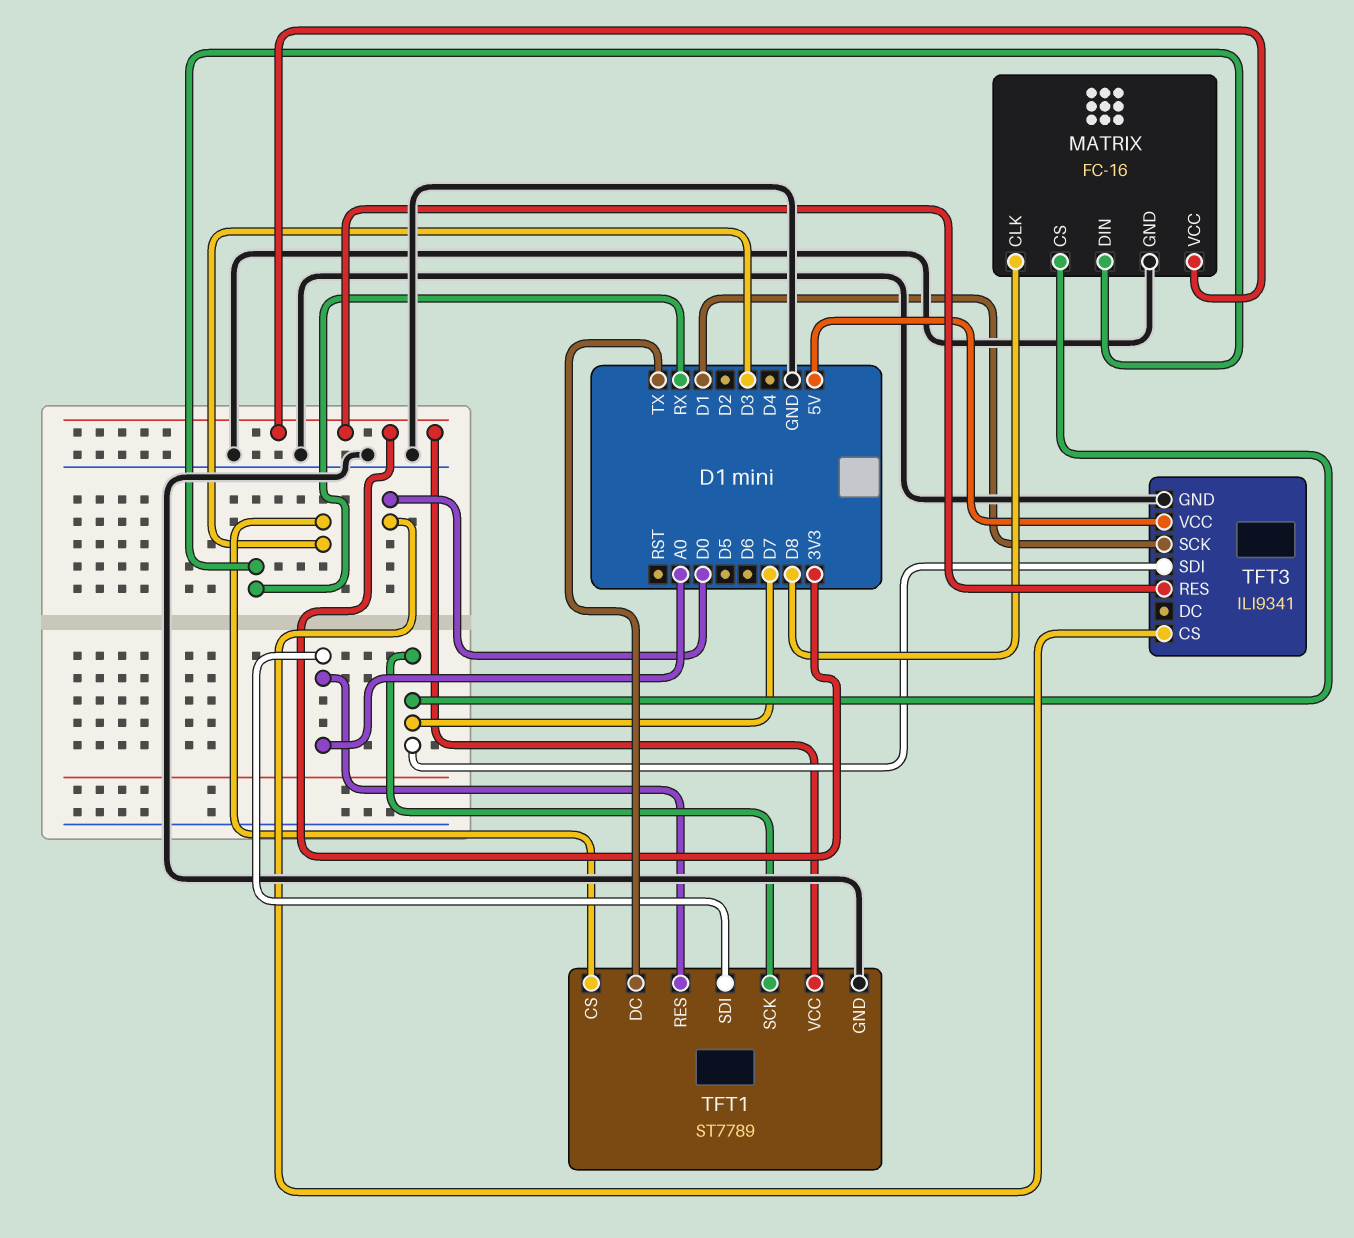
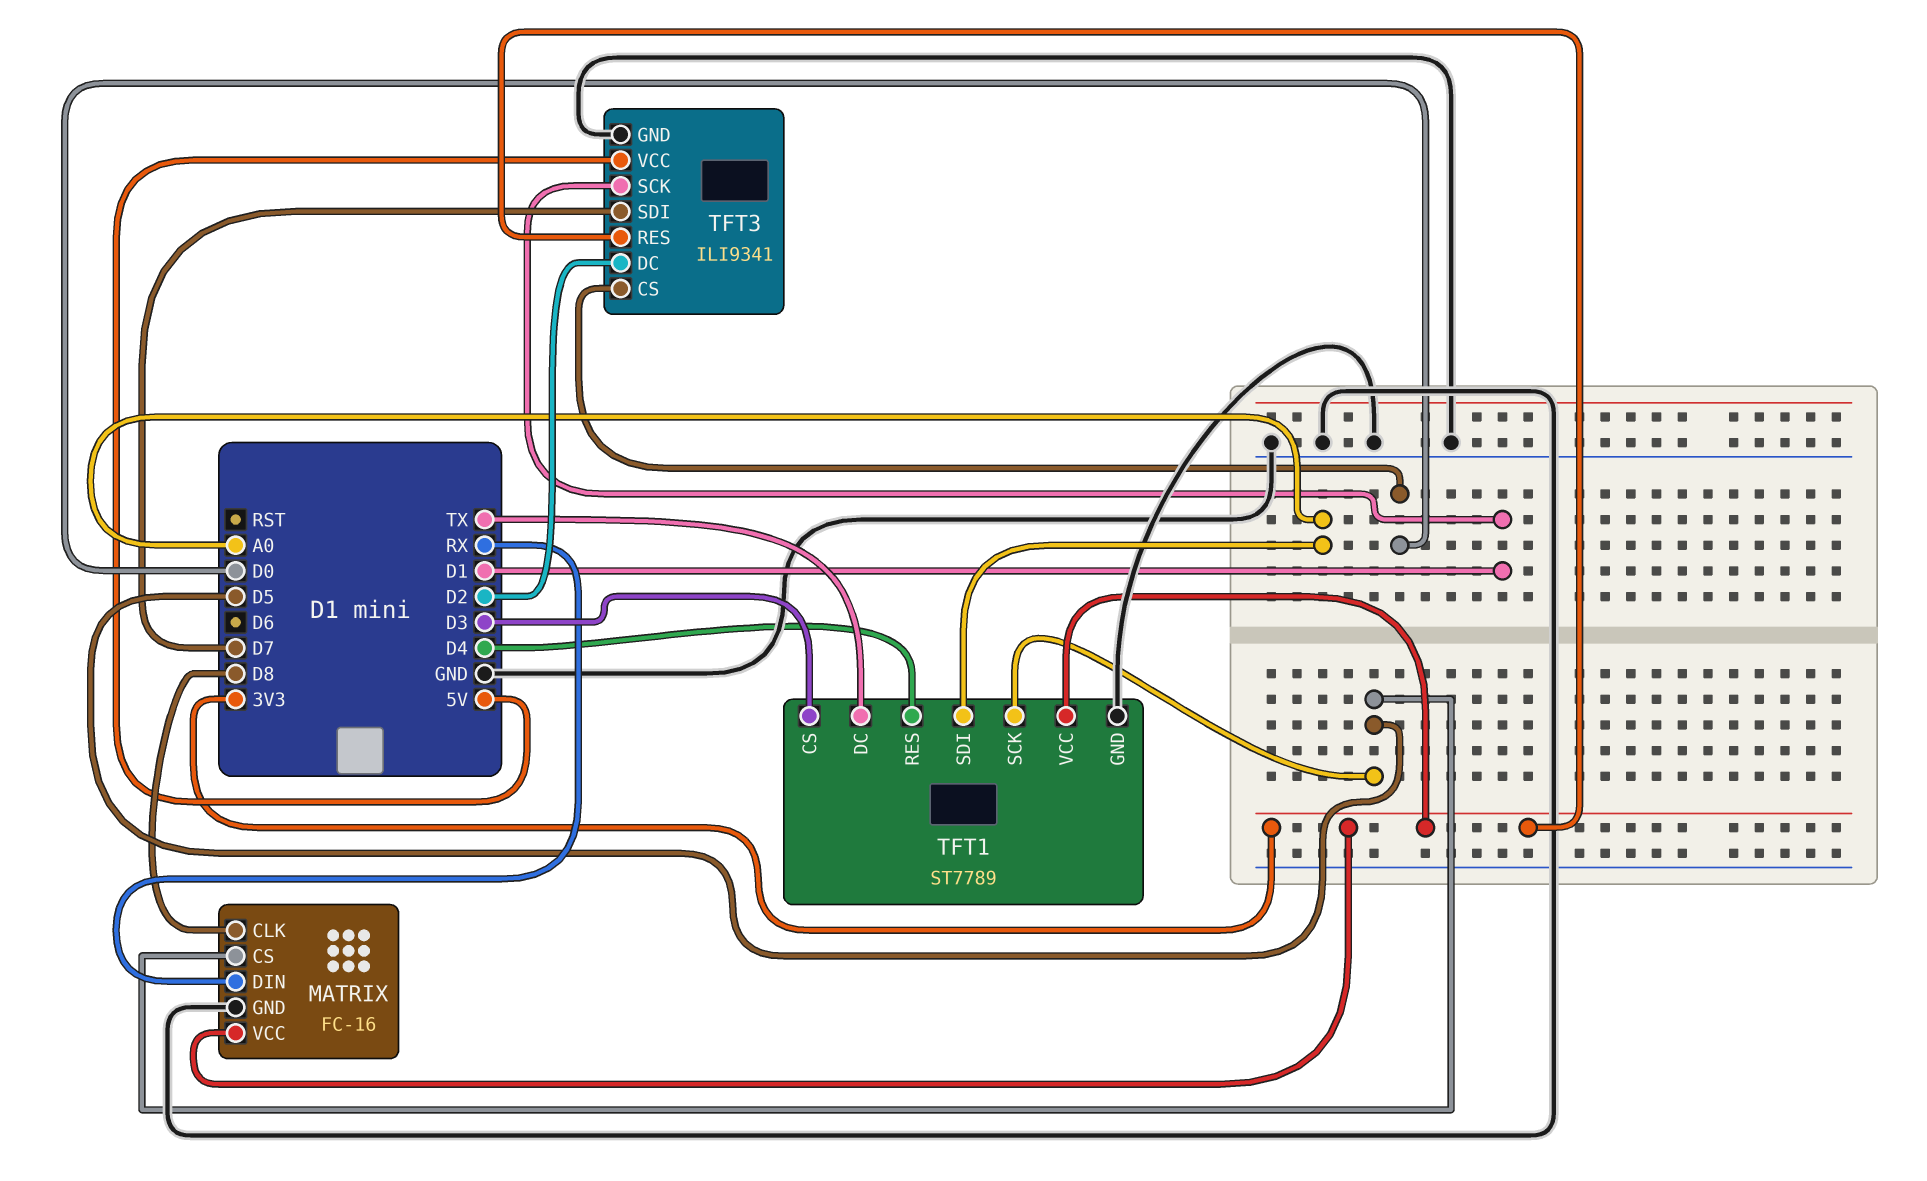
MATRIX pin CS: D7 -> D5
TFT1 pin RES: A0 -> D4
TFT1 pin SCK: D7 -> D5
TFT3 pin DC: none -> D2

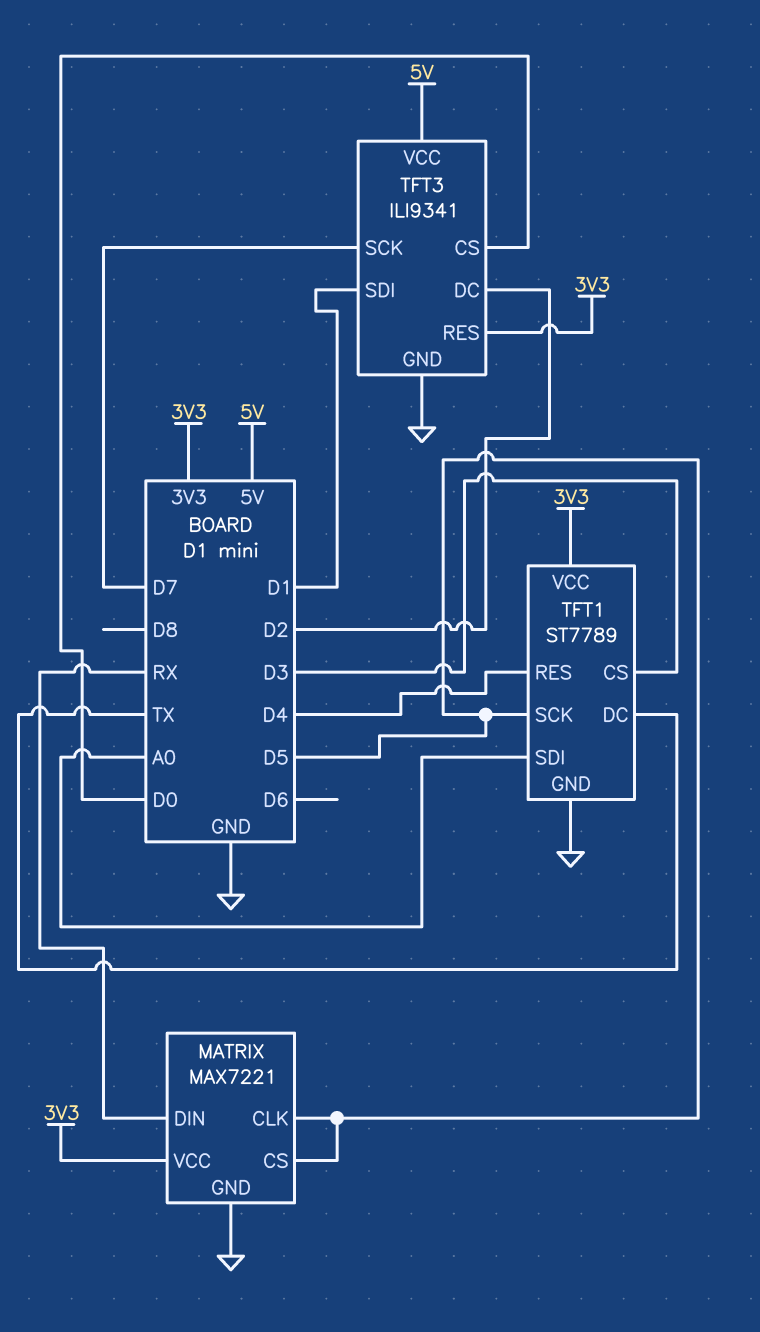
MATRIX: FC-16 -> MAX7221
MATRIX pin CLK: D8 -> D5
TFT3 pin SCK: D1 -> D7
TFT3 pin SDI: D7 -> D1

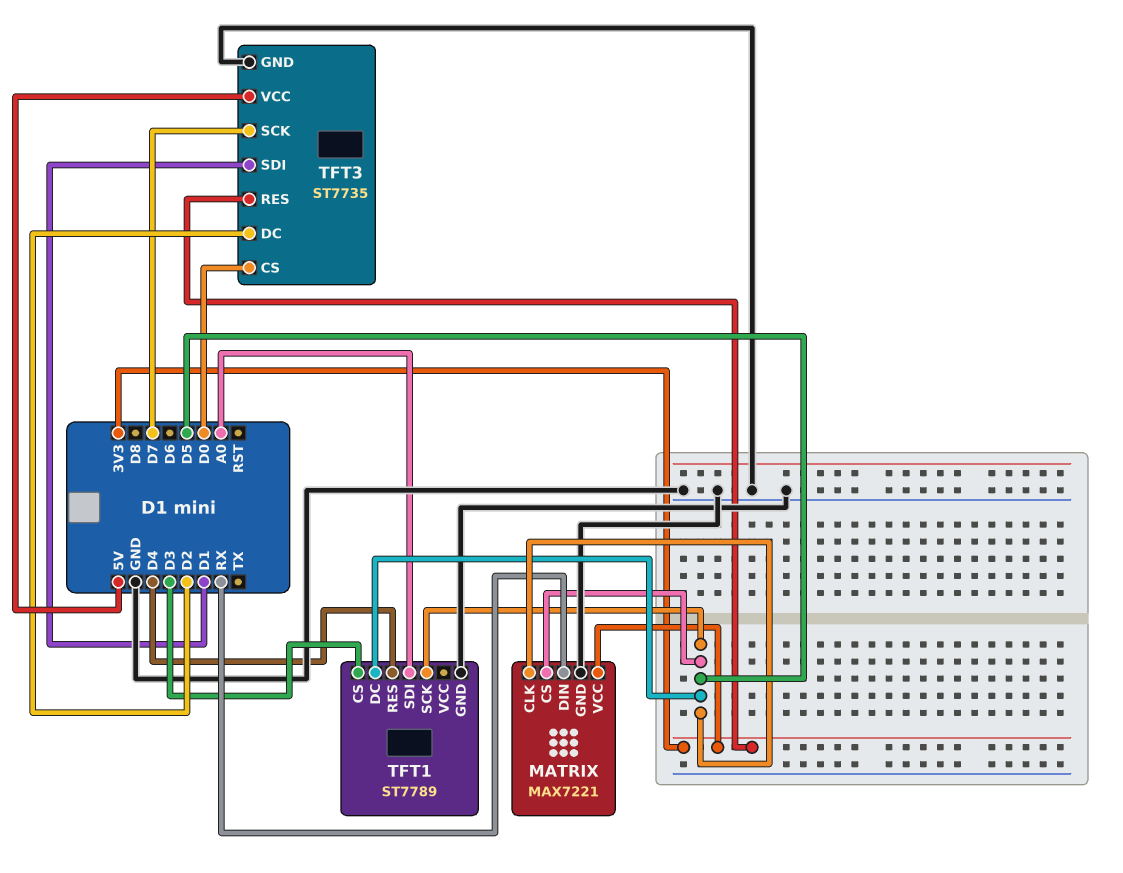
TFT1 pin DC: TX -> D5
TFT1 pin VCC: 3V3 -> none
TFT3: ILI9341 -> ST7735

